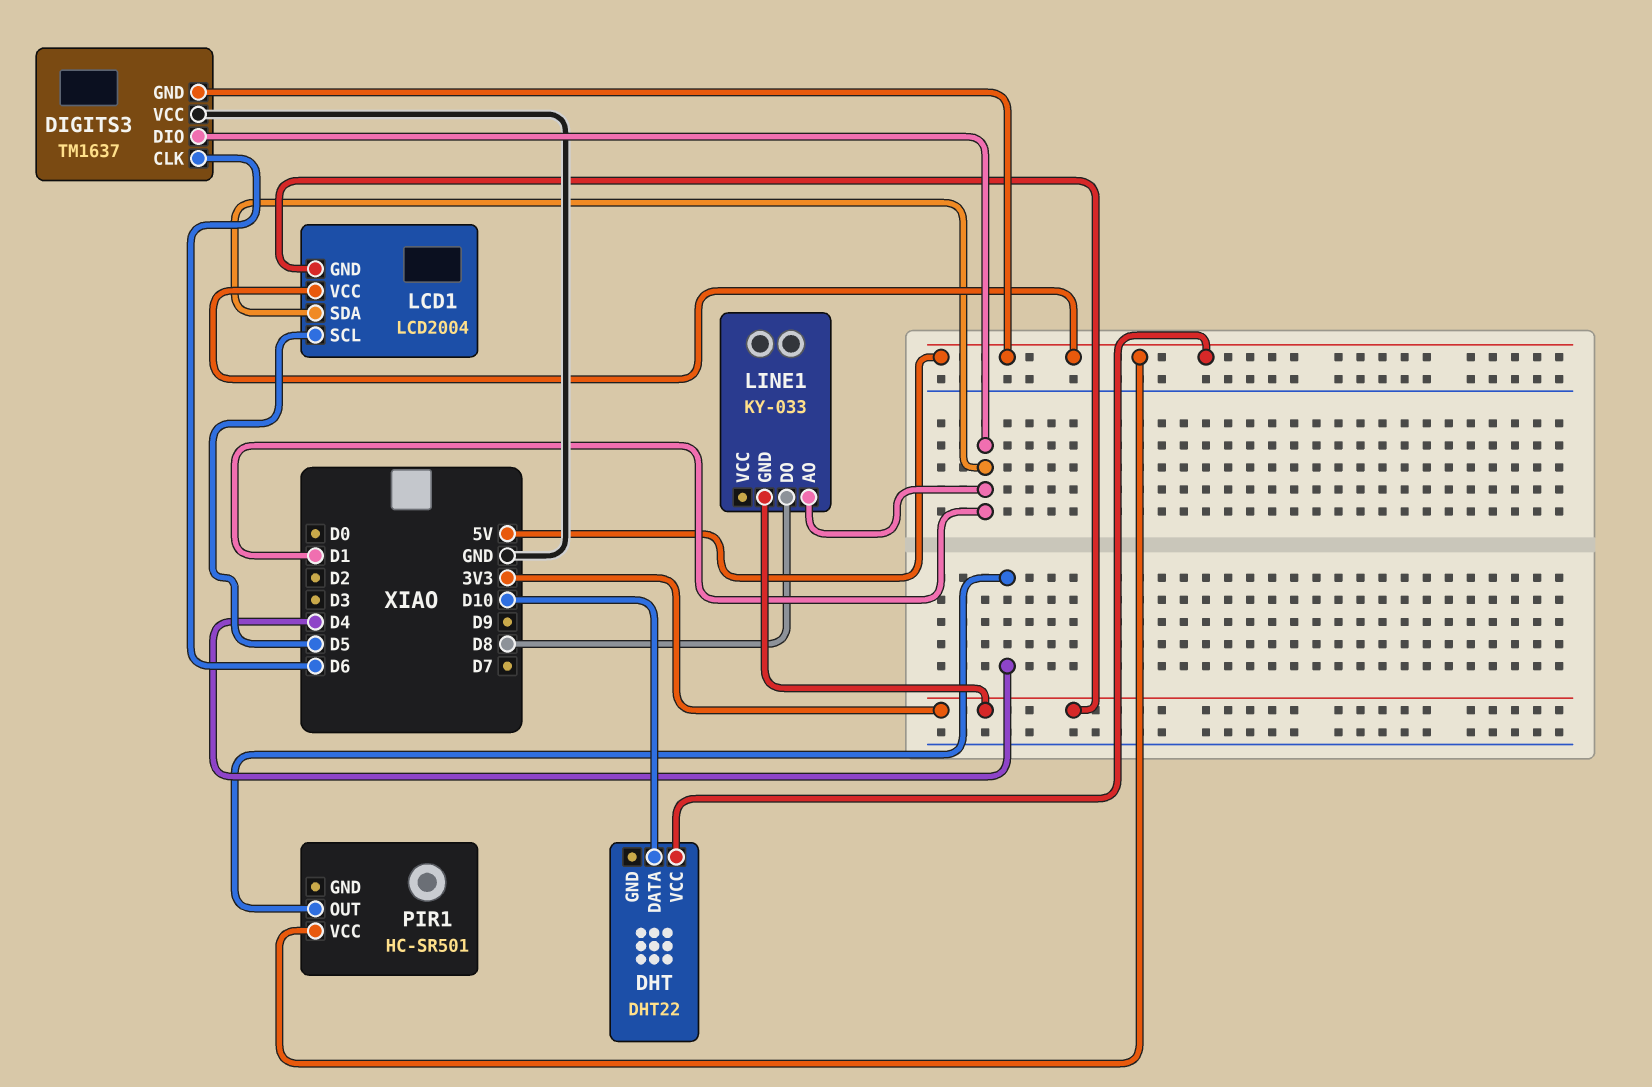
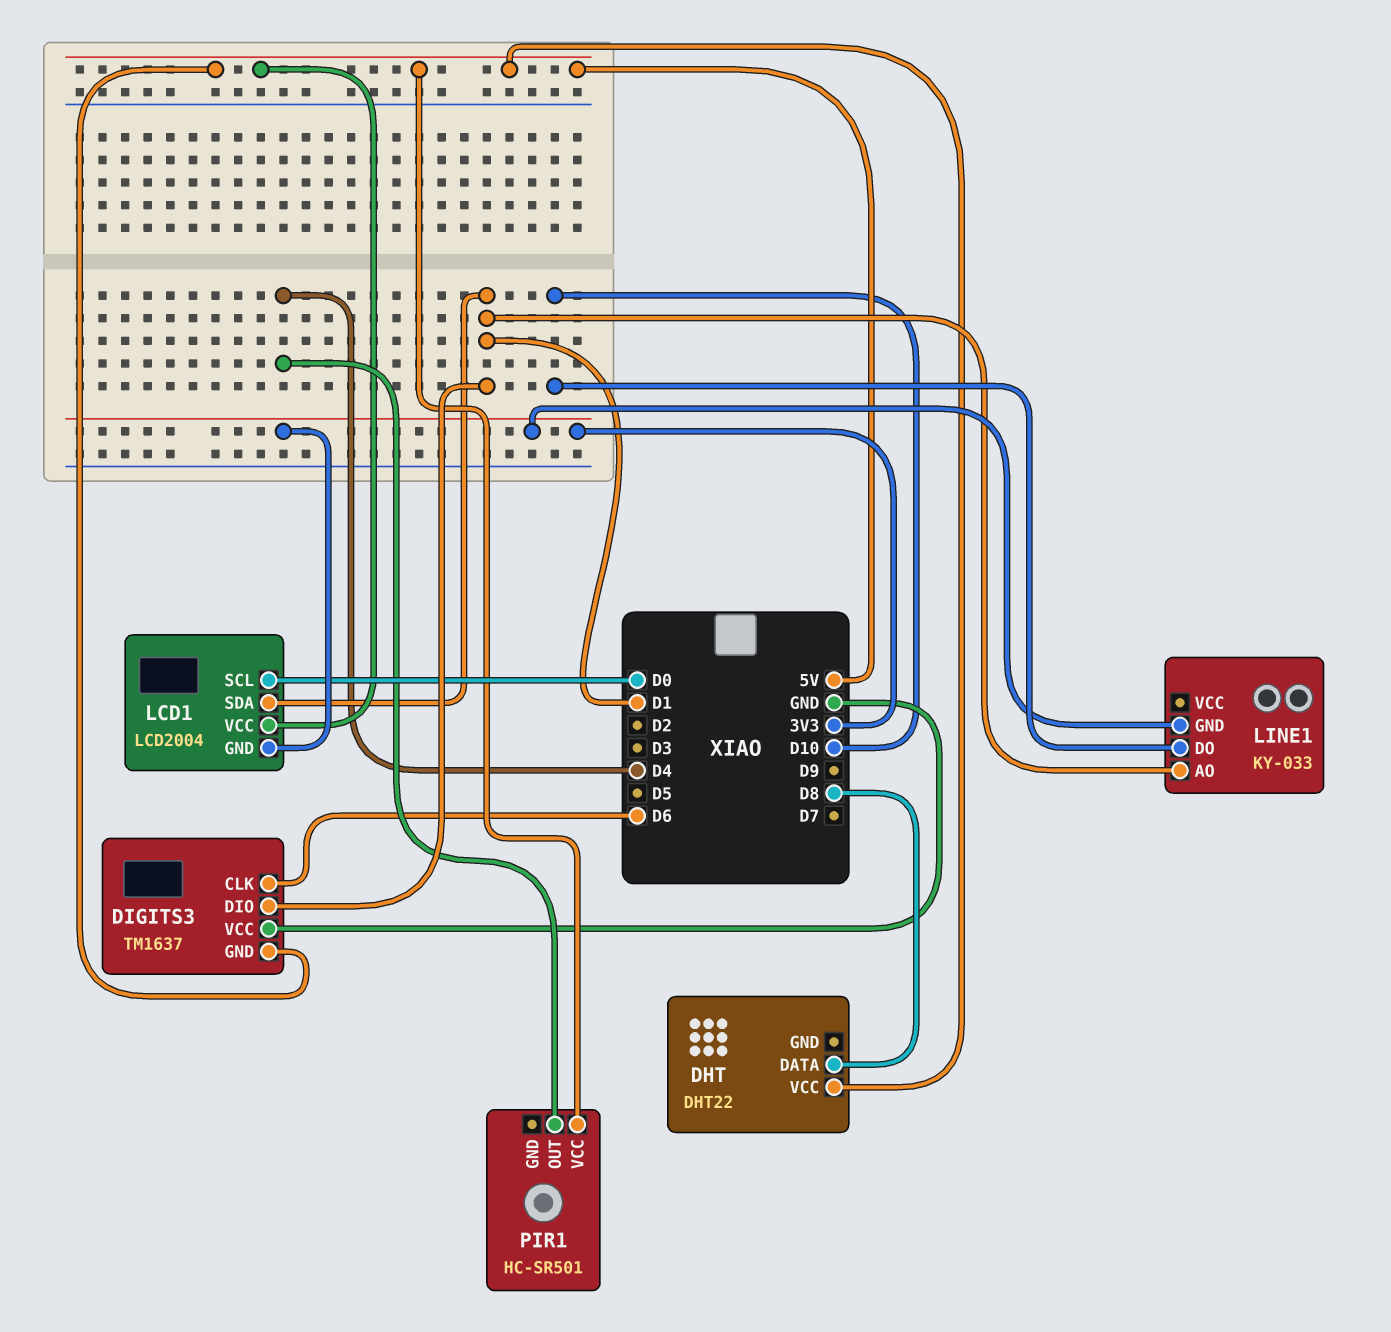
DHT pin DATA: D10 -> D8
LCD1 pin SCL: D5 -> D0
LINE1 pin DO: D8 -> D10

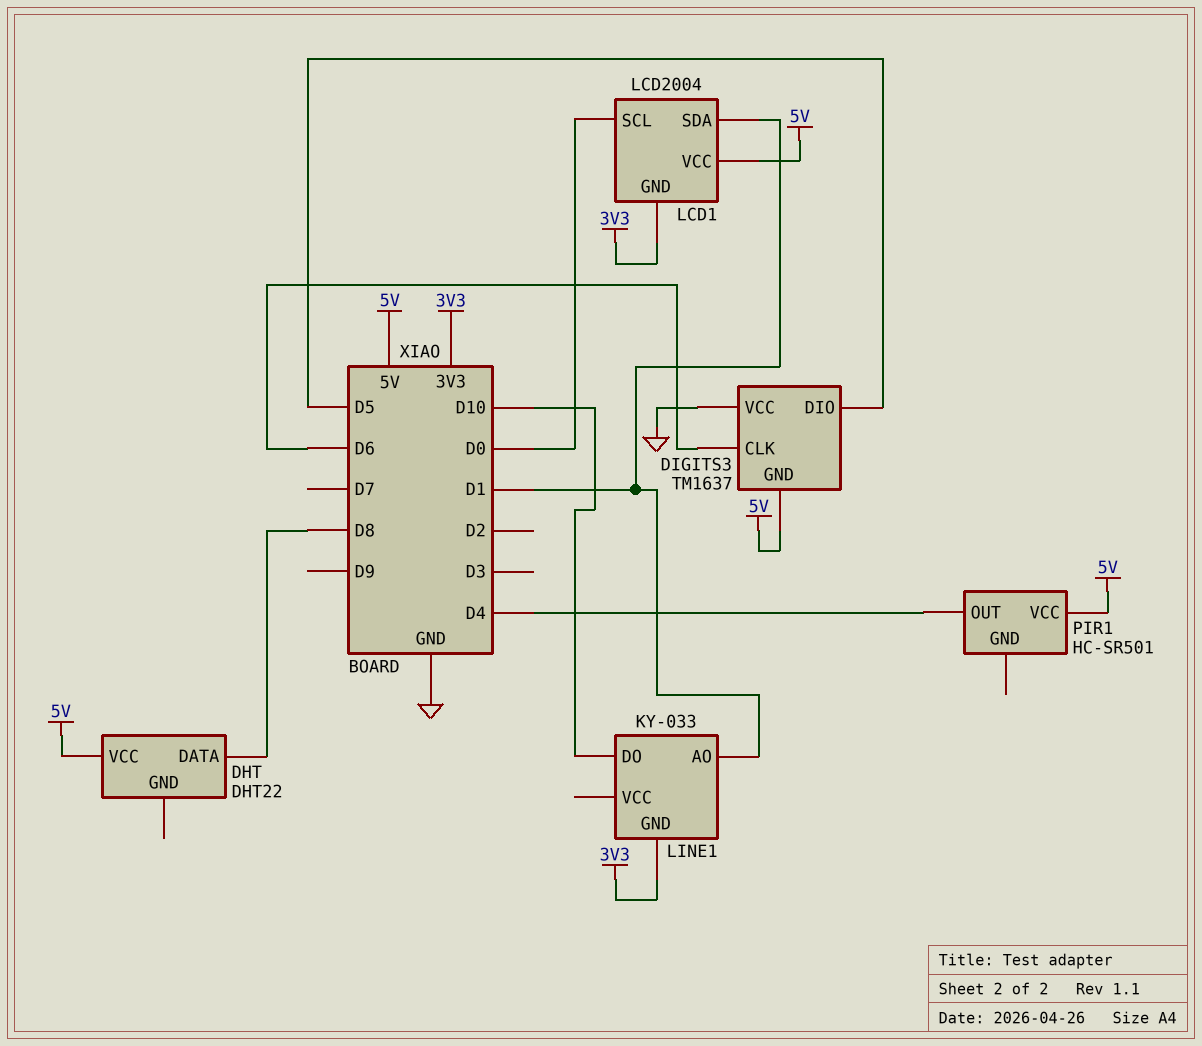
DIGITS3 pin DIO: D1 -> D5

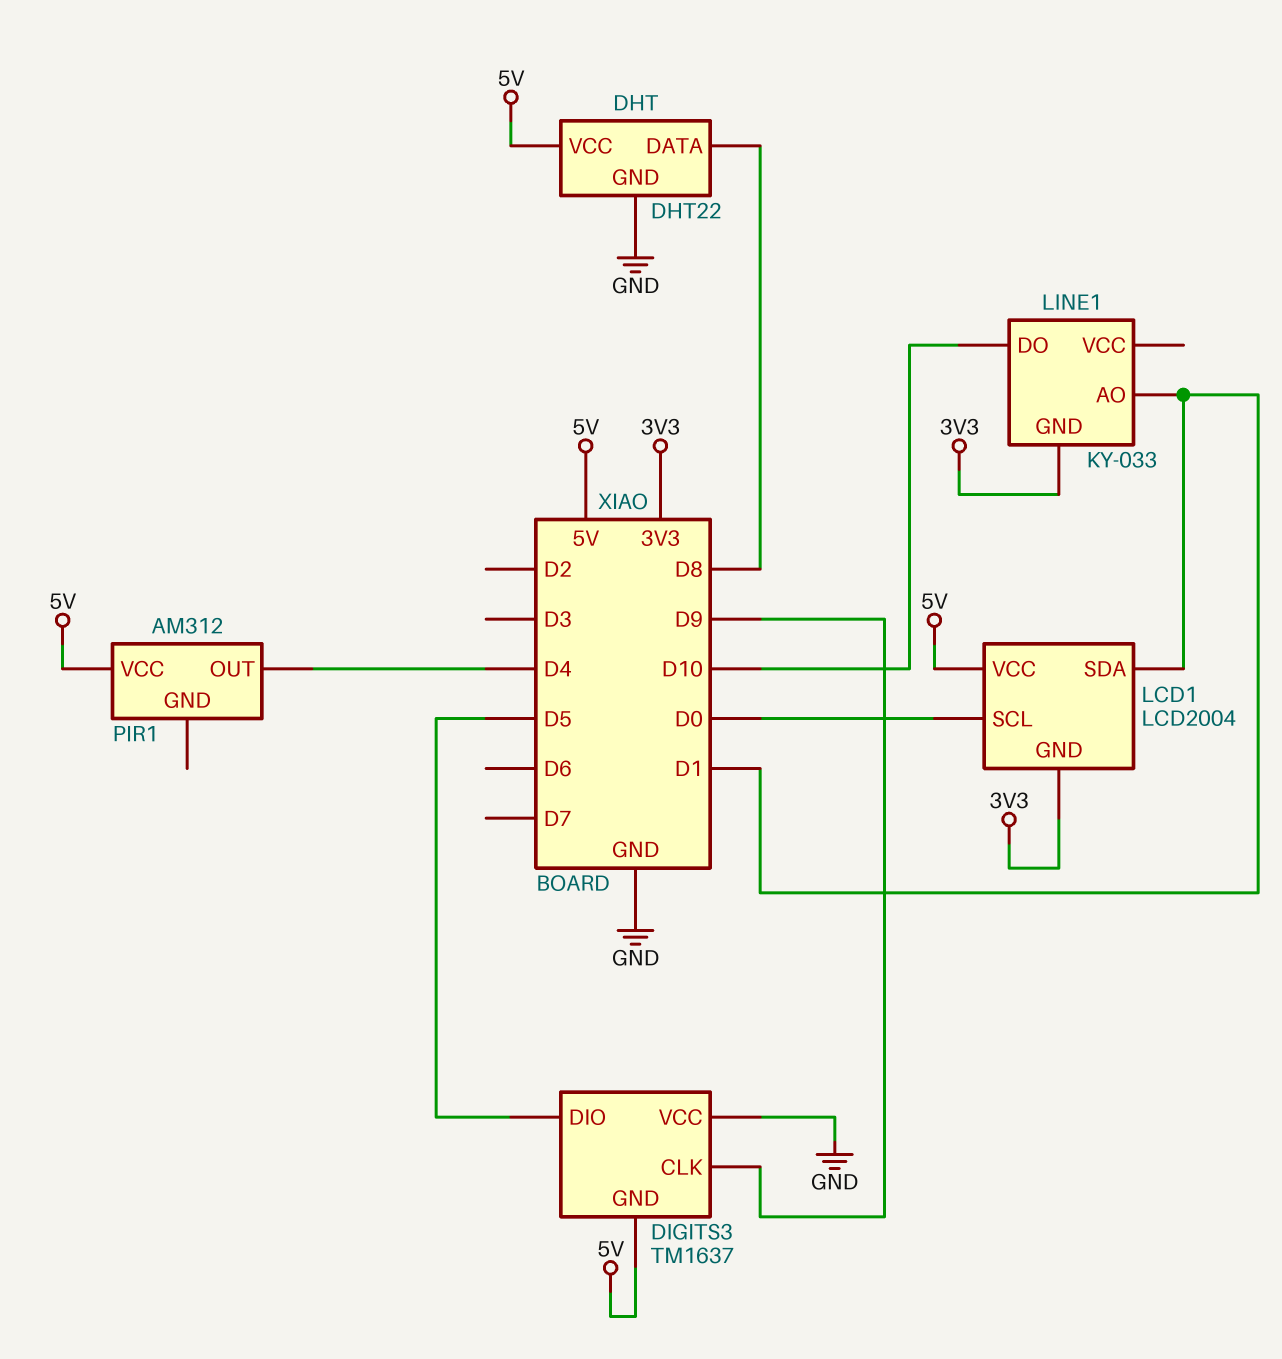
DHT pin GND: none -> GND
DIGITS3 pin CLK: D6 -> D9
PIR1: HC-SR501 -> AM312

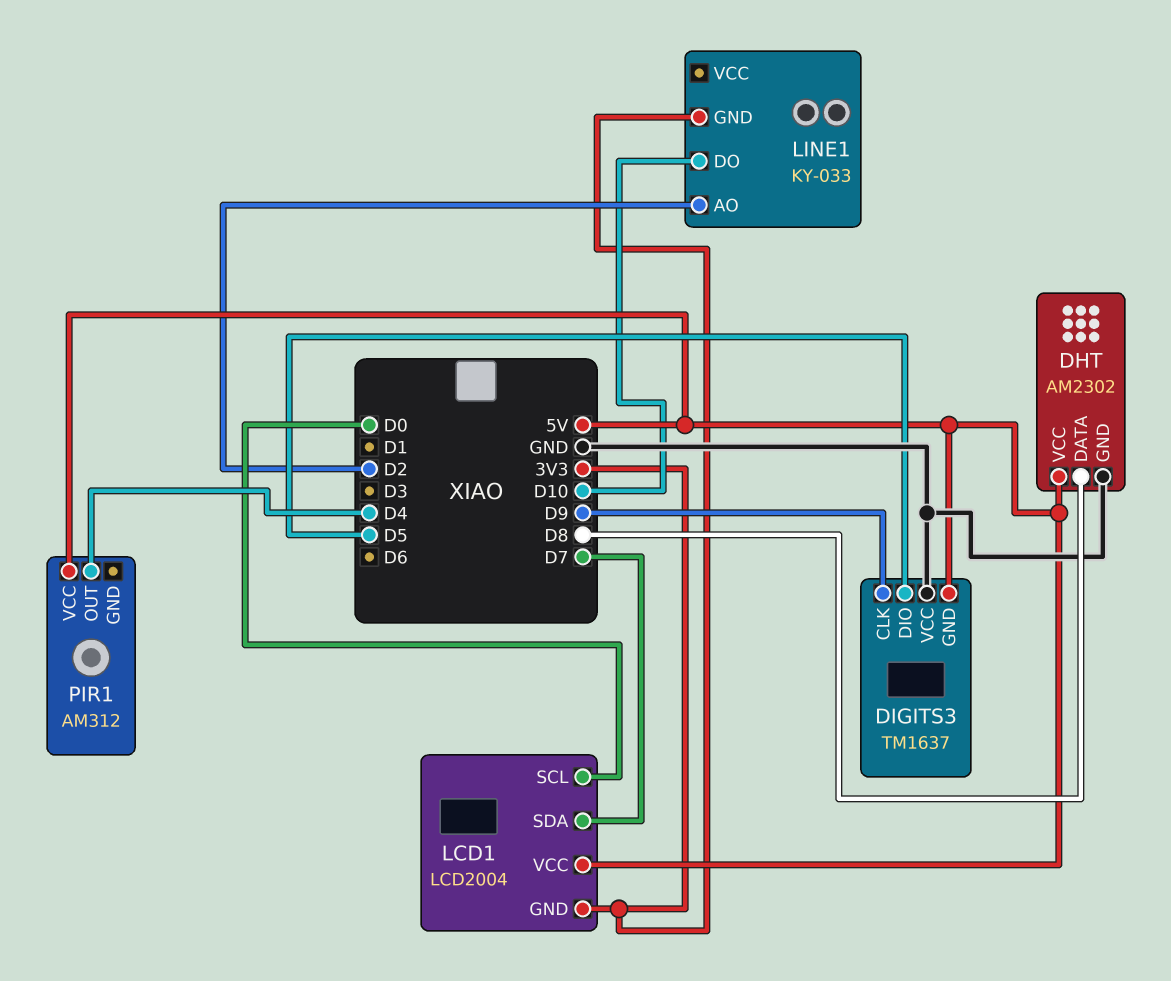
DHT: DHT22 -> AM2302
LCD1 pin SDA: D1 -> D7
LINE1 pin AO: D1 -> D2

